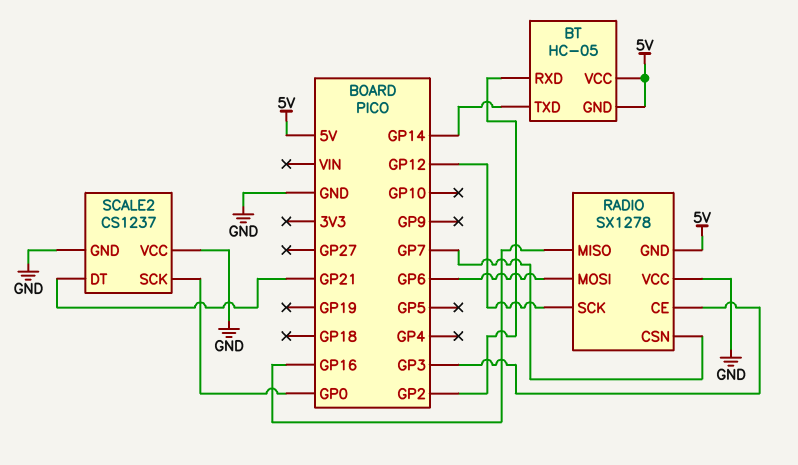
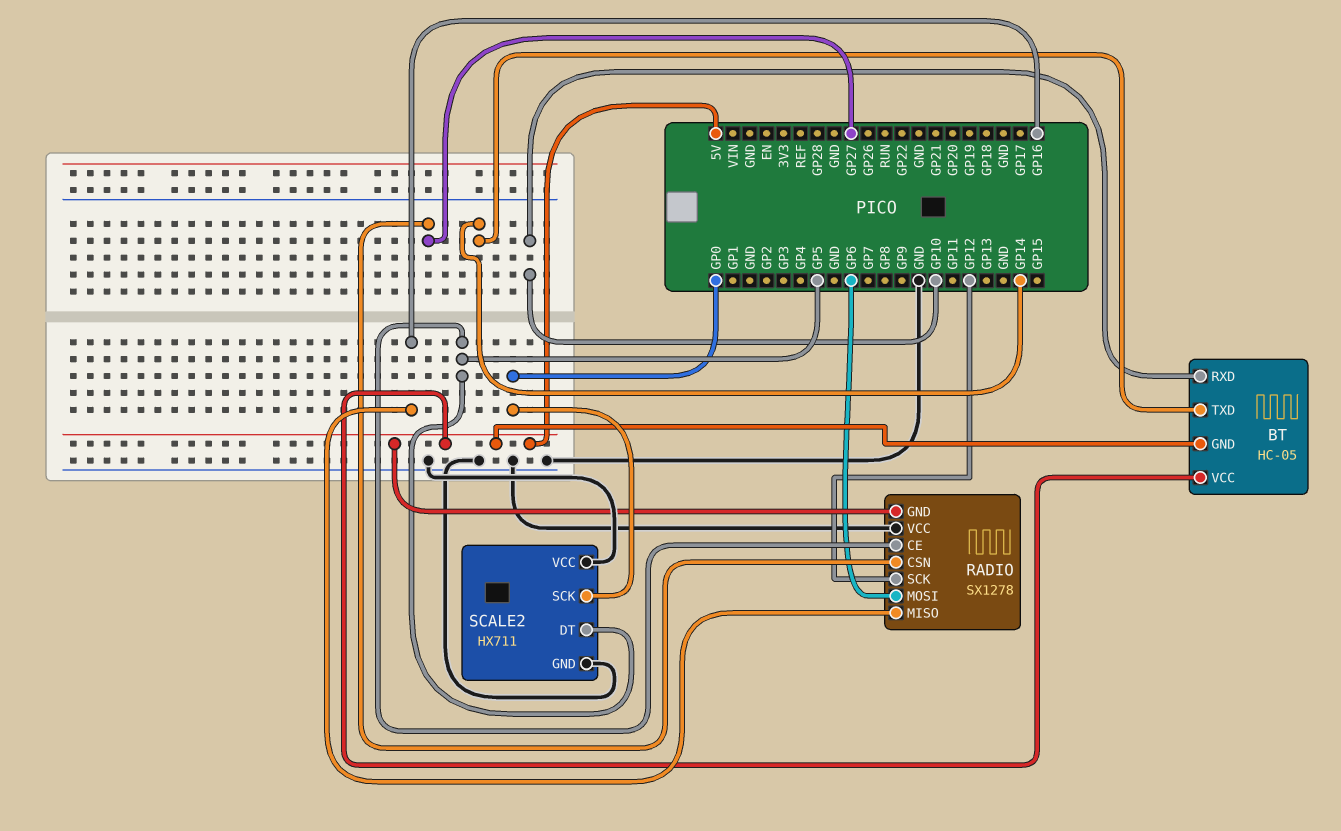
BT pin RXD: GP2 -> GP10
RADIO pin CE: GP3 -> GP5
RADIO pin CSN: GP7 -> GP27
SCALE2: CS1237 -> HX711
SCALE2 pin DT: GP21 -> GP5

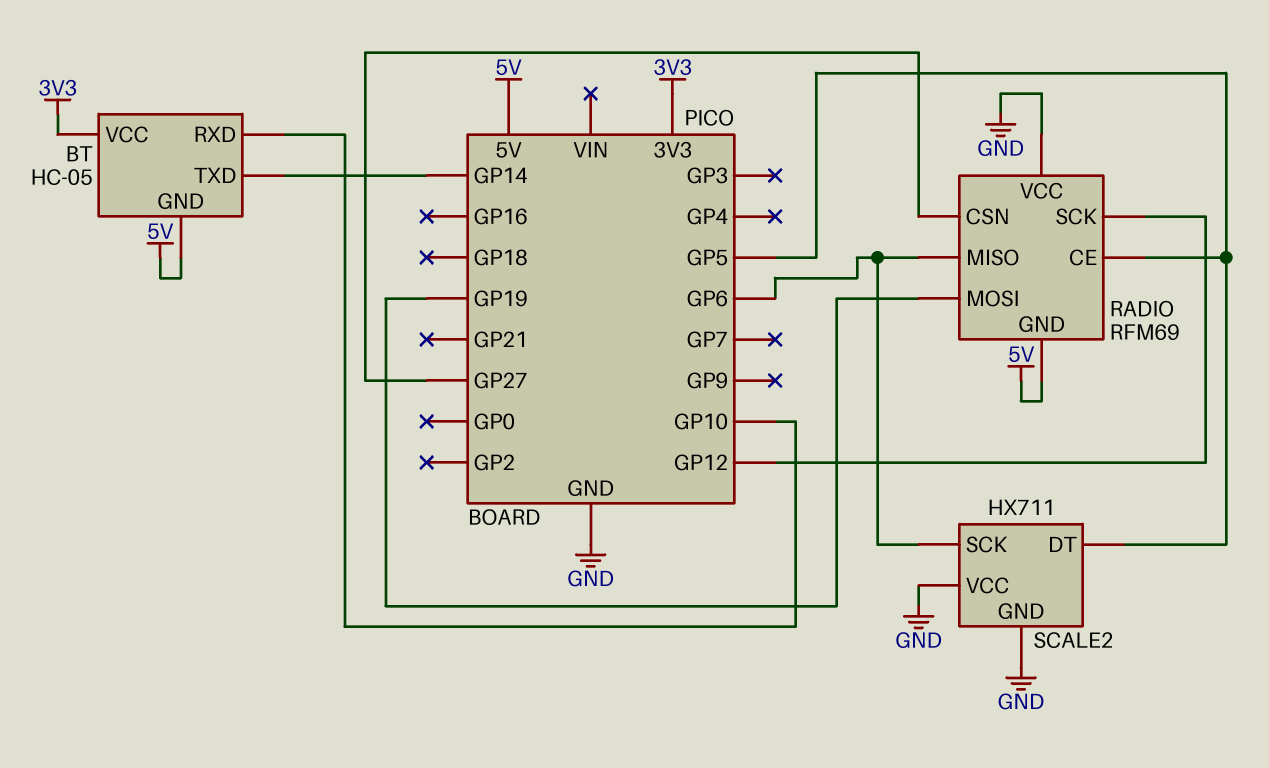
BT pin VCC: 5V -> 3V3
RADIO: SX1278 -> RFM69
RADIO pin MISO: GP16 -> GP6
RADIO pin MOSI: GP6 -> GP19
SCALE2 pin SCK: GP0 -> GP6

